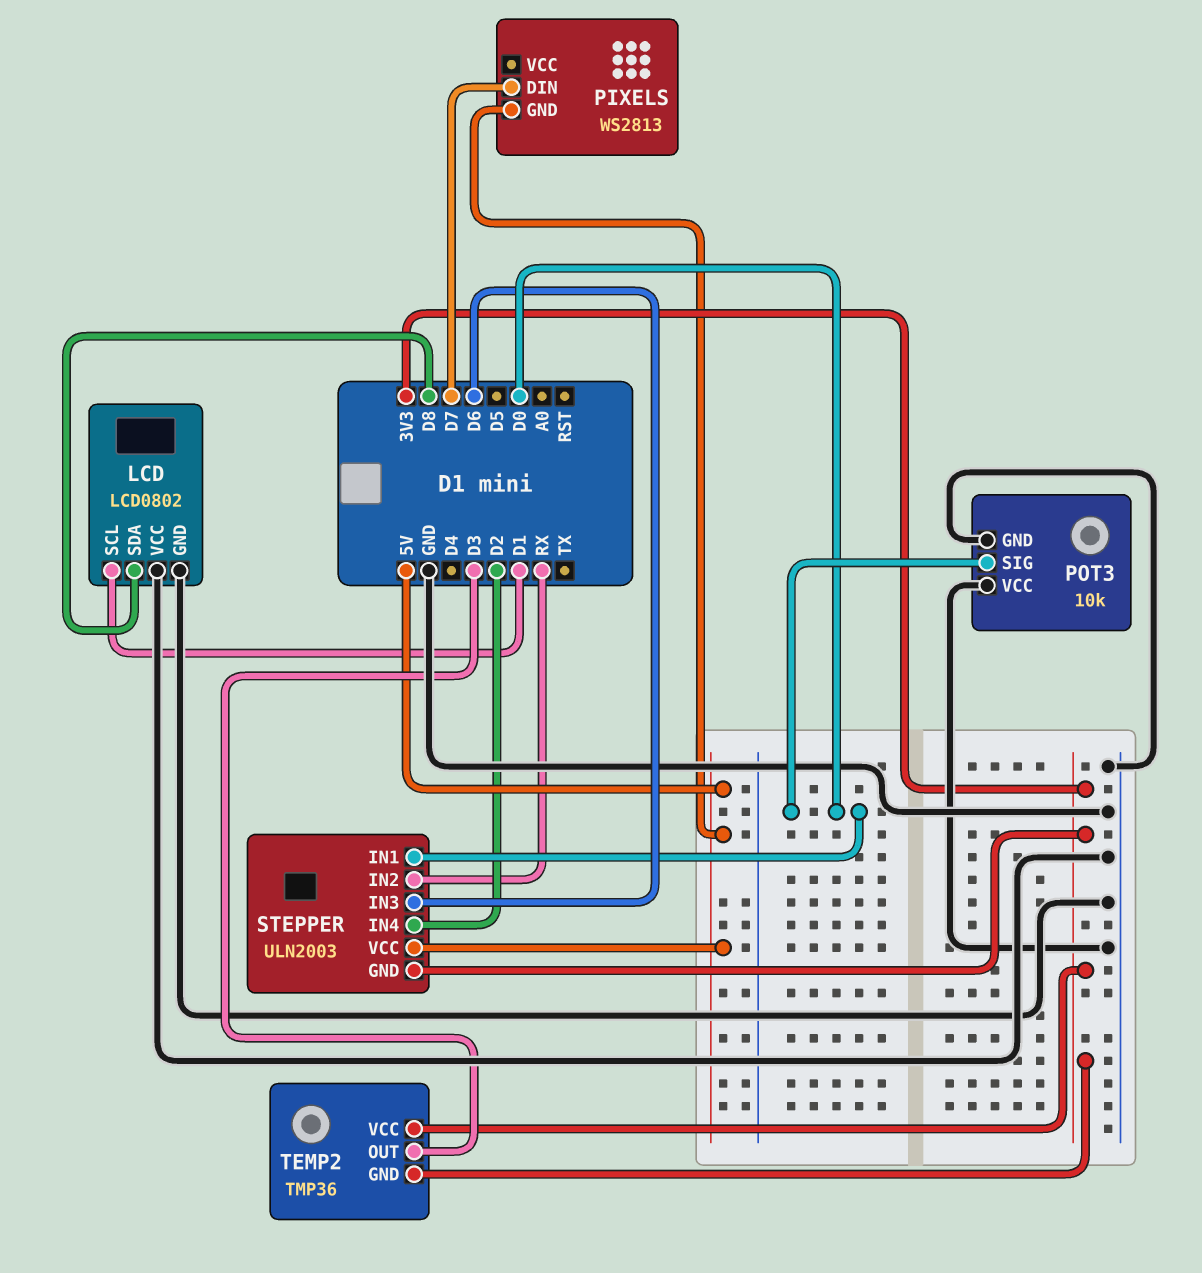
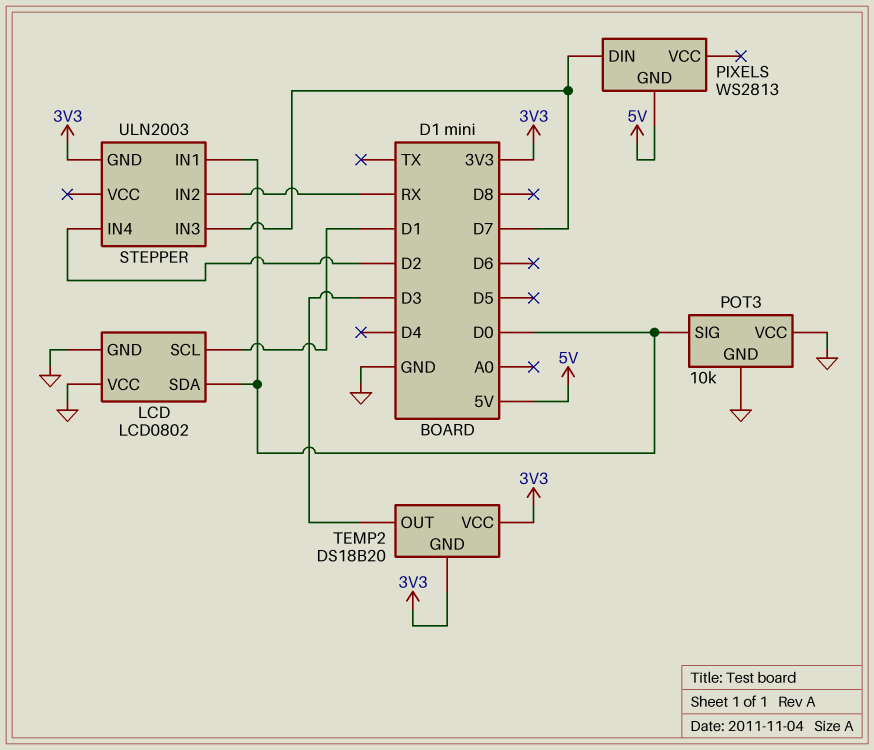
LCD pin SDA: D8 -> D0
STEPPER pin IN3: D6 -> D7
STEPPER pin VCC: 5V -> none
TEMP2: TMP36 -> DS18B20

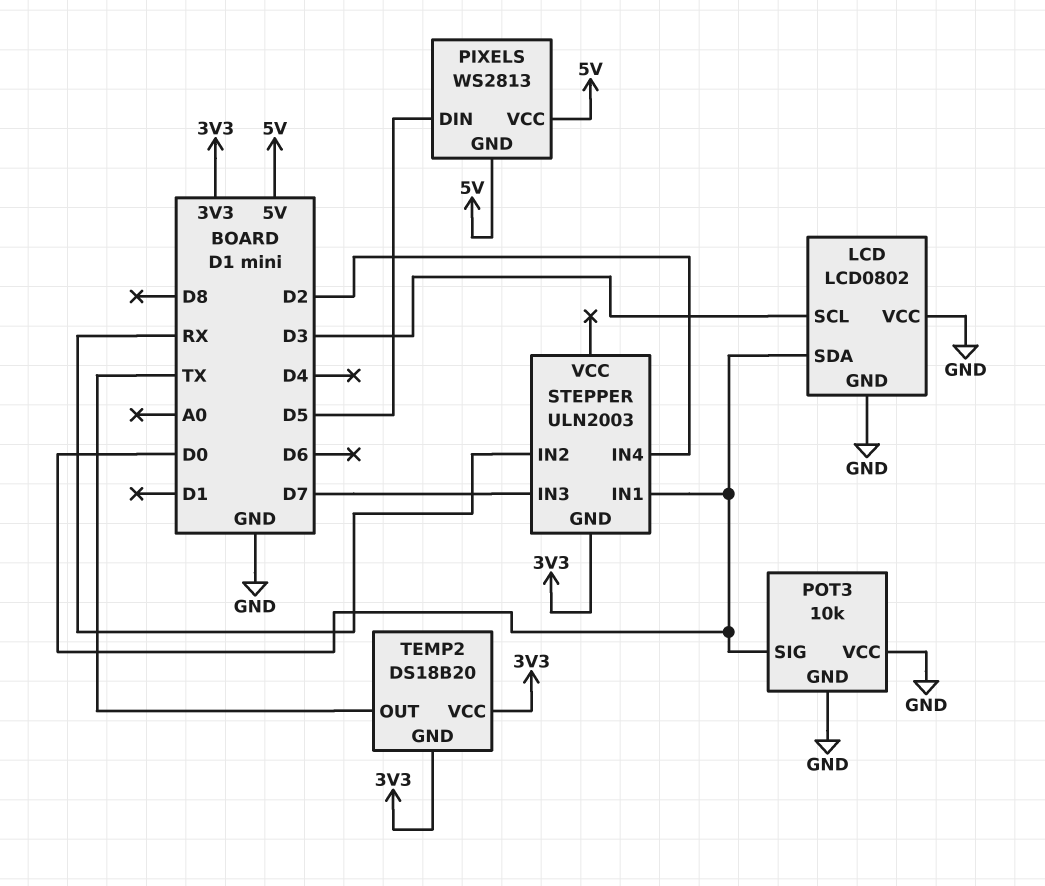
LCD pin SCL: D1 -> D3
PIXELS pin DIN: D7 -> D5
PIXELS pin VCC: none -> 5V
TEMP2 pin OUT: D3 -> TX

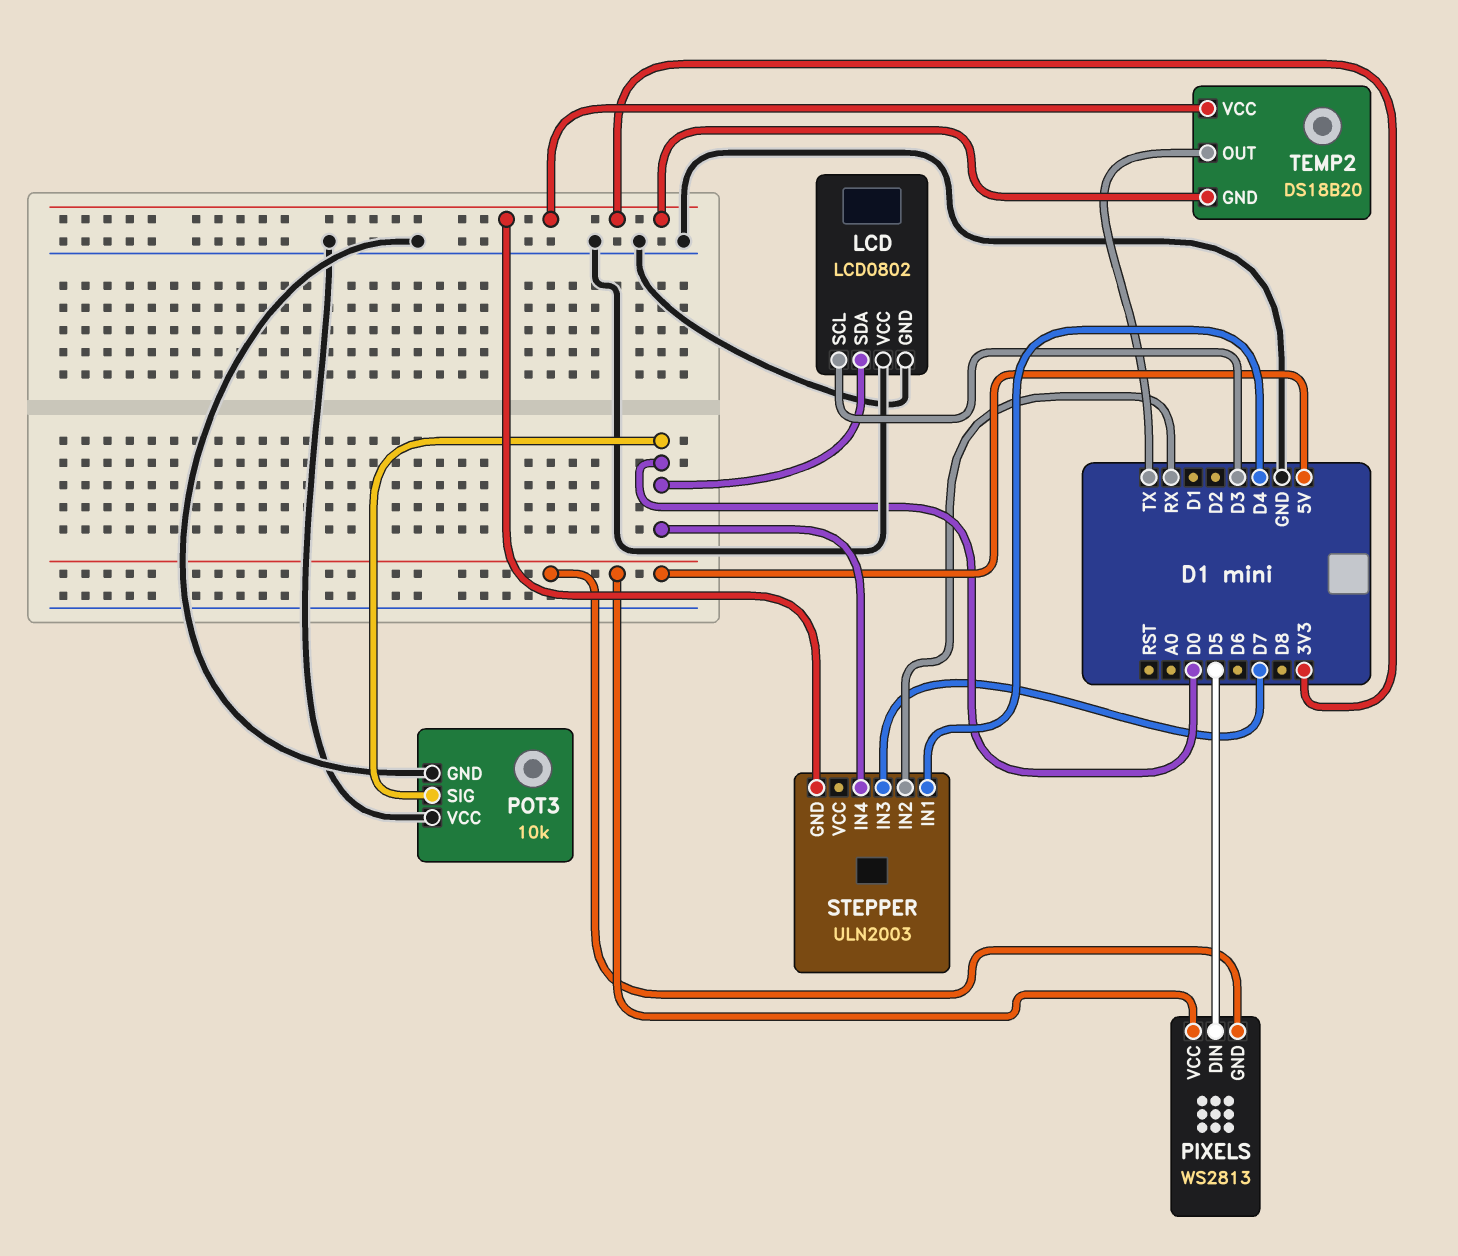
STEPPER pin IN1: D0 -> D4
STEPPER pin IN4: D2 -> D0

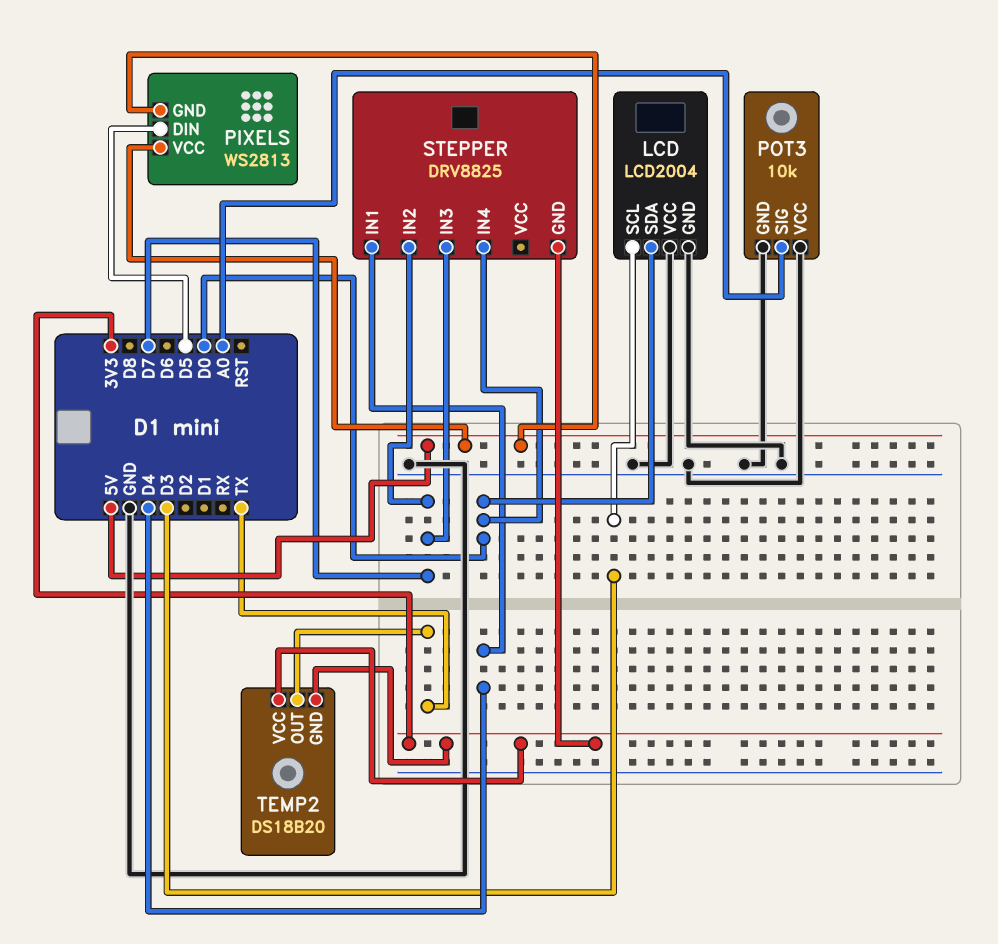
LCD: LCD0802 -> LCD2004
POT3 pin SIG: D0 -> A0
STEPPER: ULN2003 -> DRV8825
STEPPER pin IN2: RX -> D7

